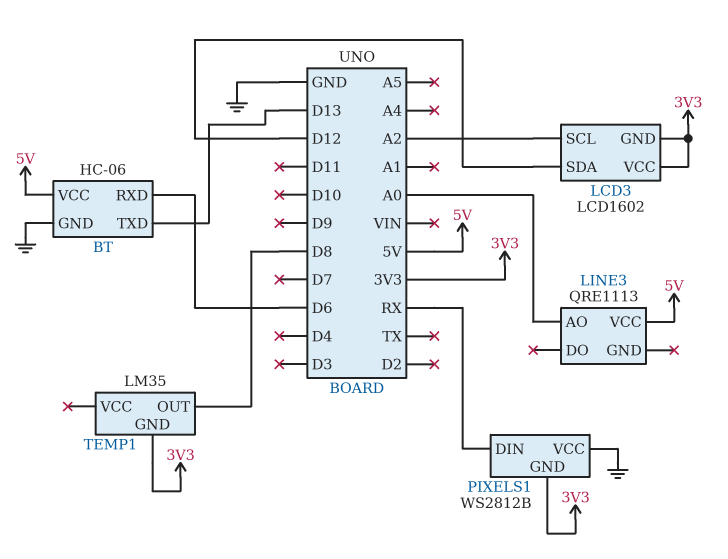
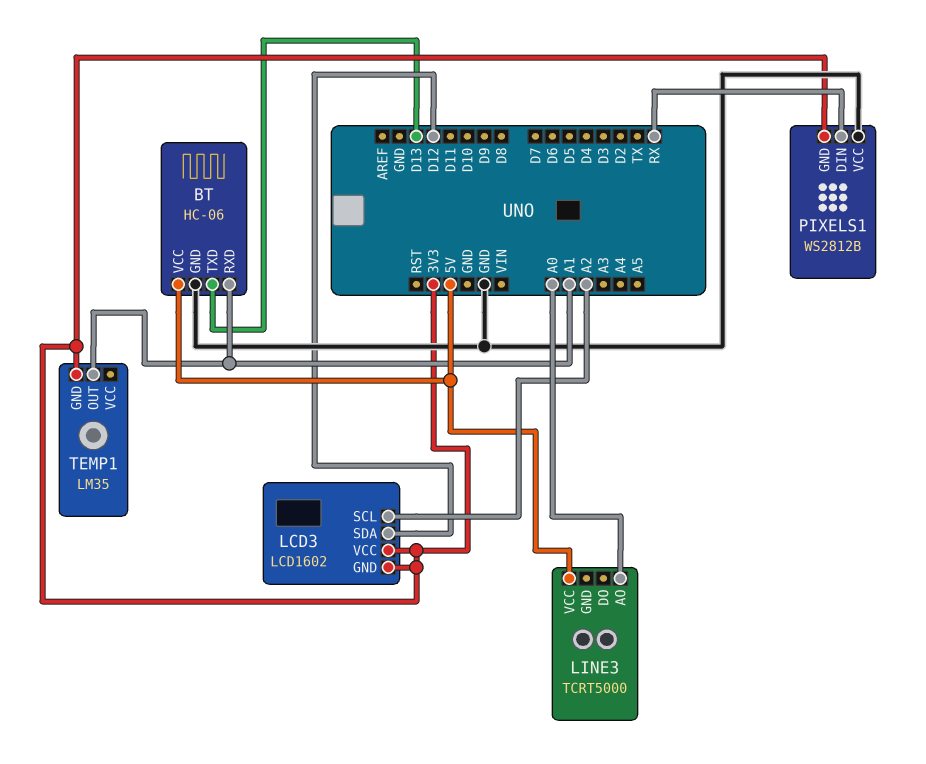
BT pin RXD: D6 -> A1
LINE3: QRE1113 -> TCRT5000
TEMP1 pin OUT: D8 -> A1

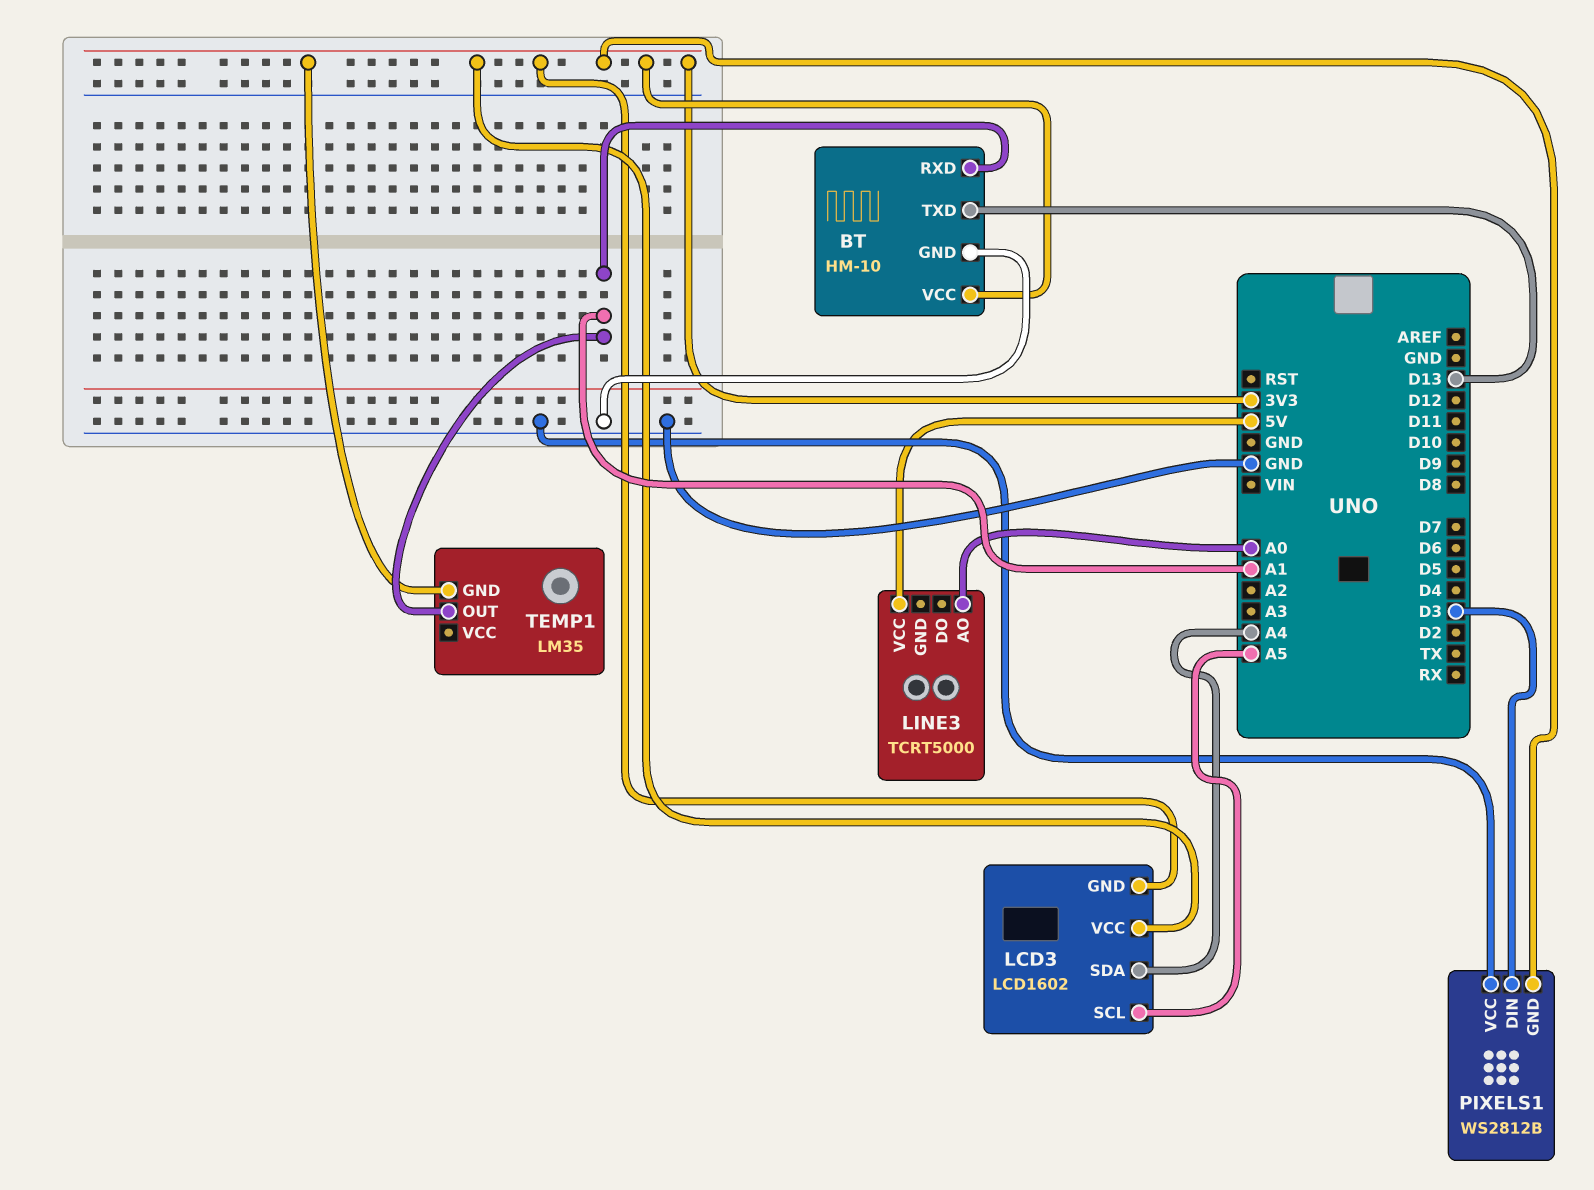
BT: HC-06 -> HM-10
BT pin VCC: 5V -> 3V3
LCD3 pin SCL: A2 -> A5
LCD3 pin SDA: D12 -> A4
PIXELS1 pin DIN: RX -> D3

